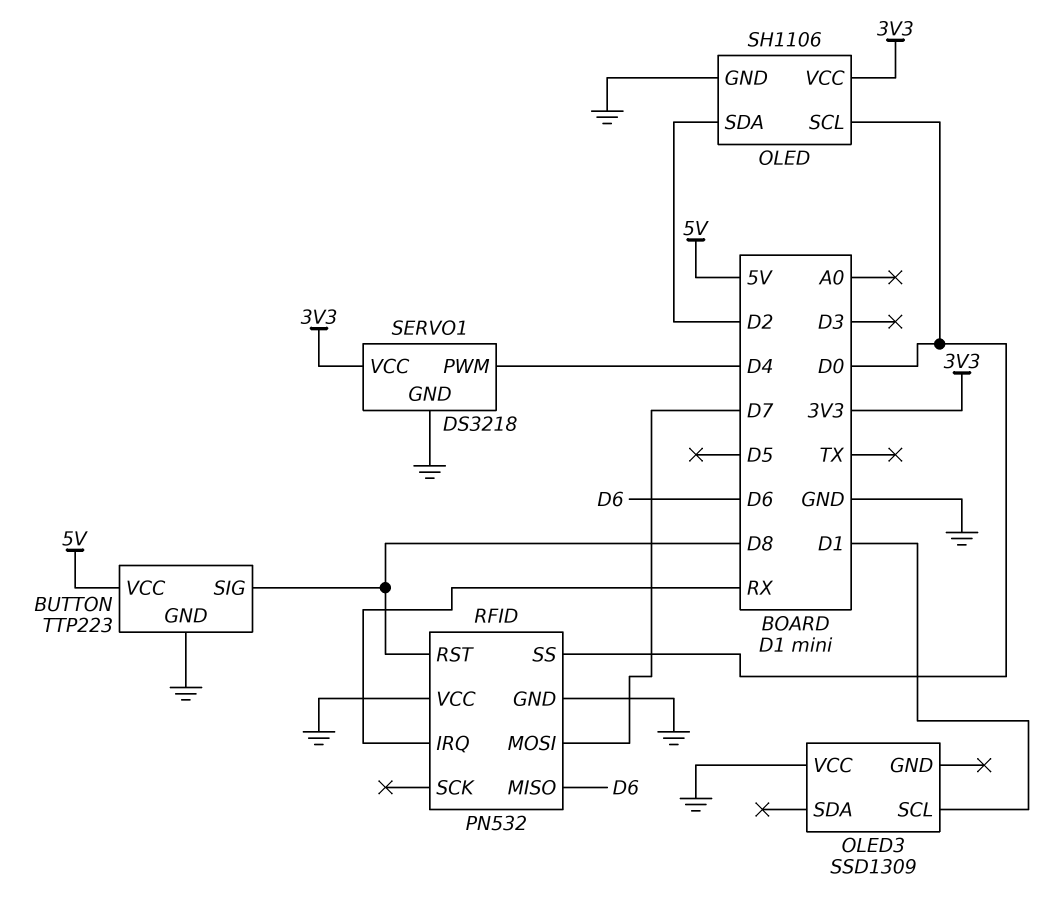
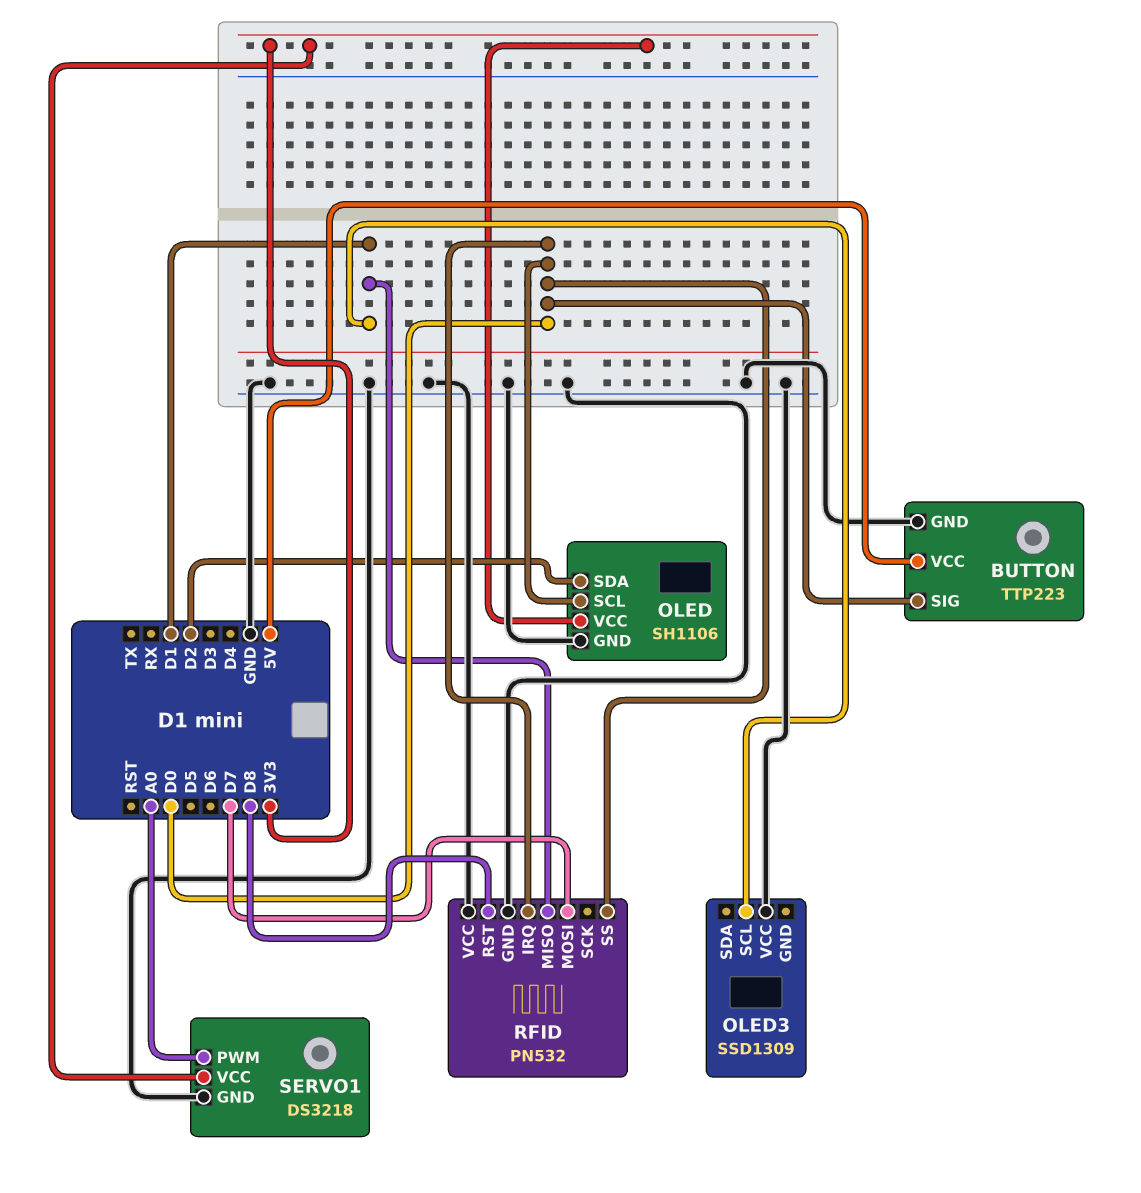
BUTTON pin SIG: D8 -> D0
RFID pin IRQ: RX -> D0
RFID pin MISO: D6 -> D1
SERVO1 pin PWM: D4 -> A0

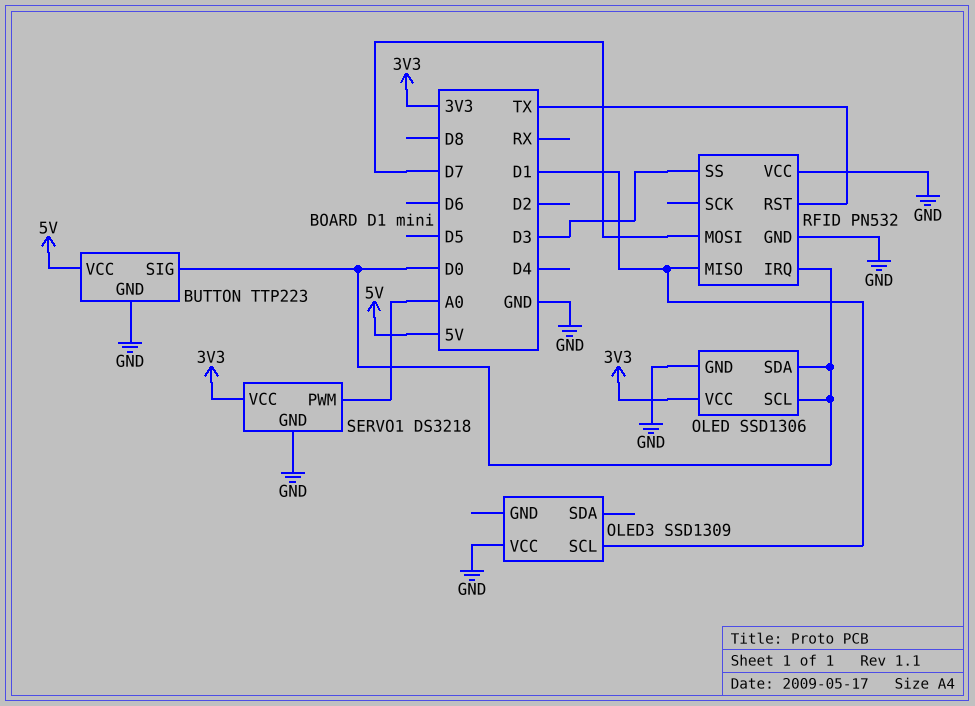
OLED: SH1106 -> SSD1306
OLED pin SDA: D2 -> D0
RFID pin RST: D8 -> TX
RFID pin SS: D0 -> D3

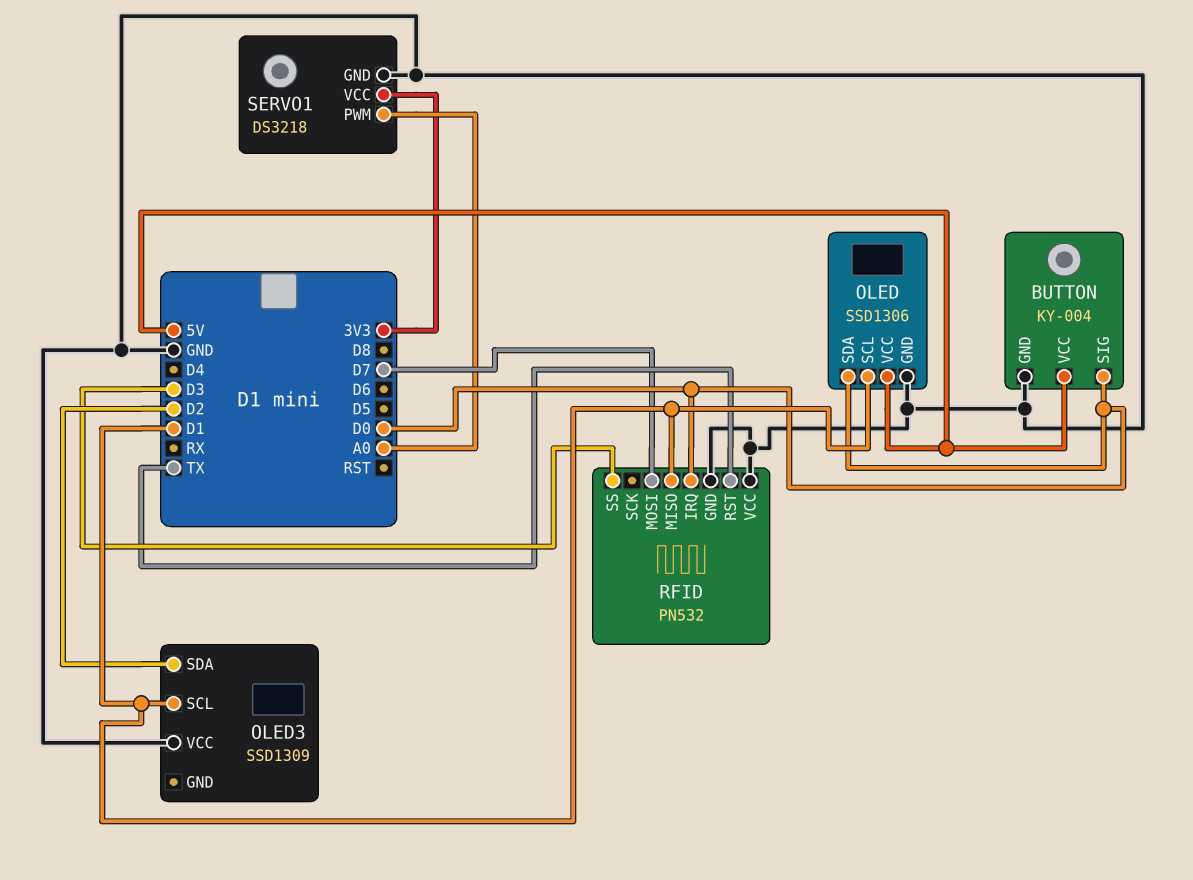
BUTTON: TTP223 -> KY-004
OLED pin SCL: D0 -> D1
OLED pin VCC: 3V3 -> 5V
OLED3 pin SDA: none -> D2

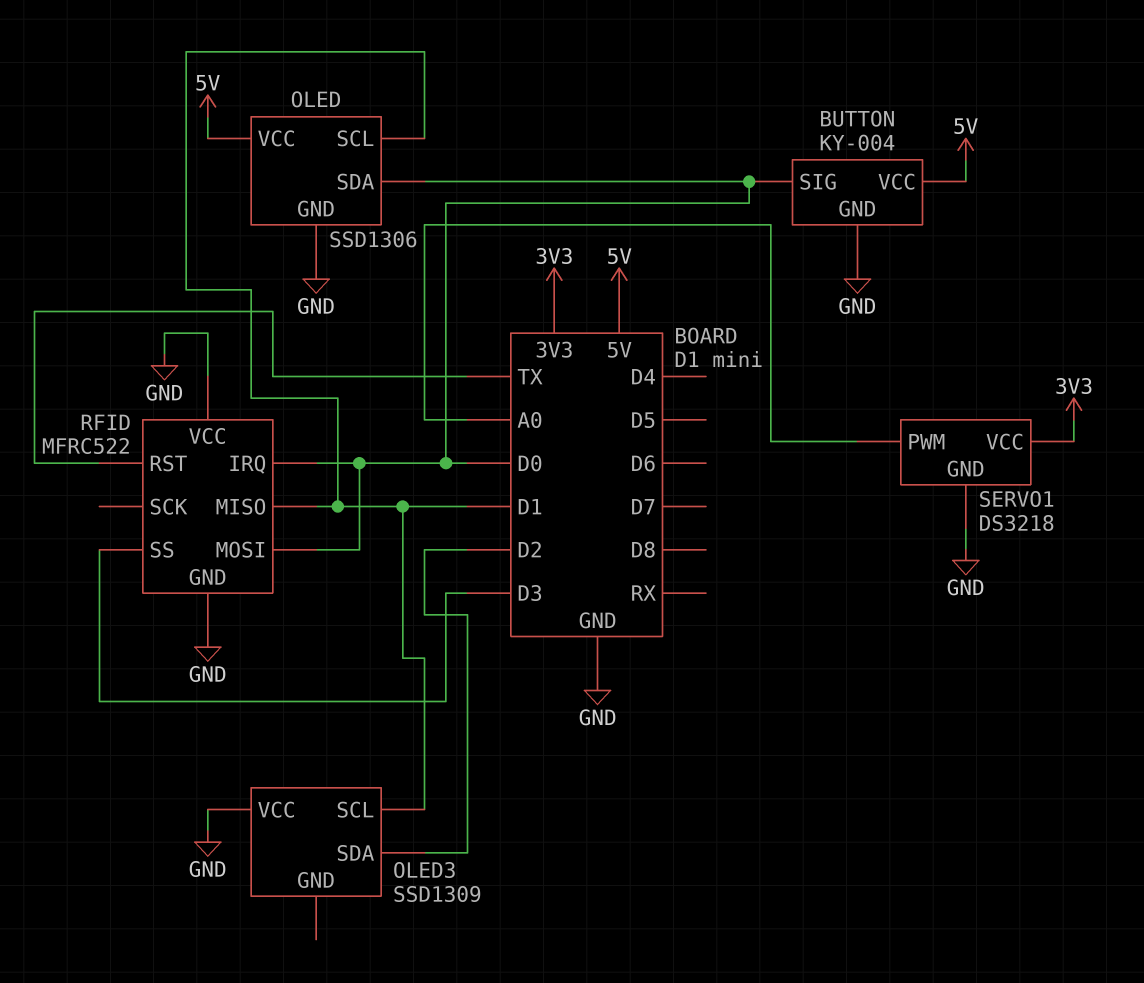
RFID: PN532 -> MFRC522
RFID pin MOSI: D7 -> D0

